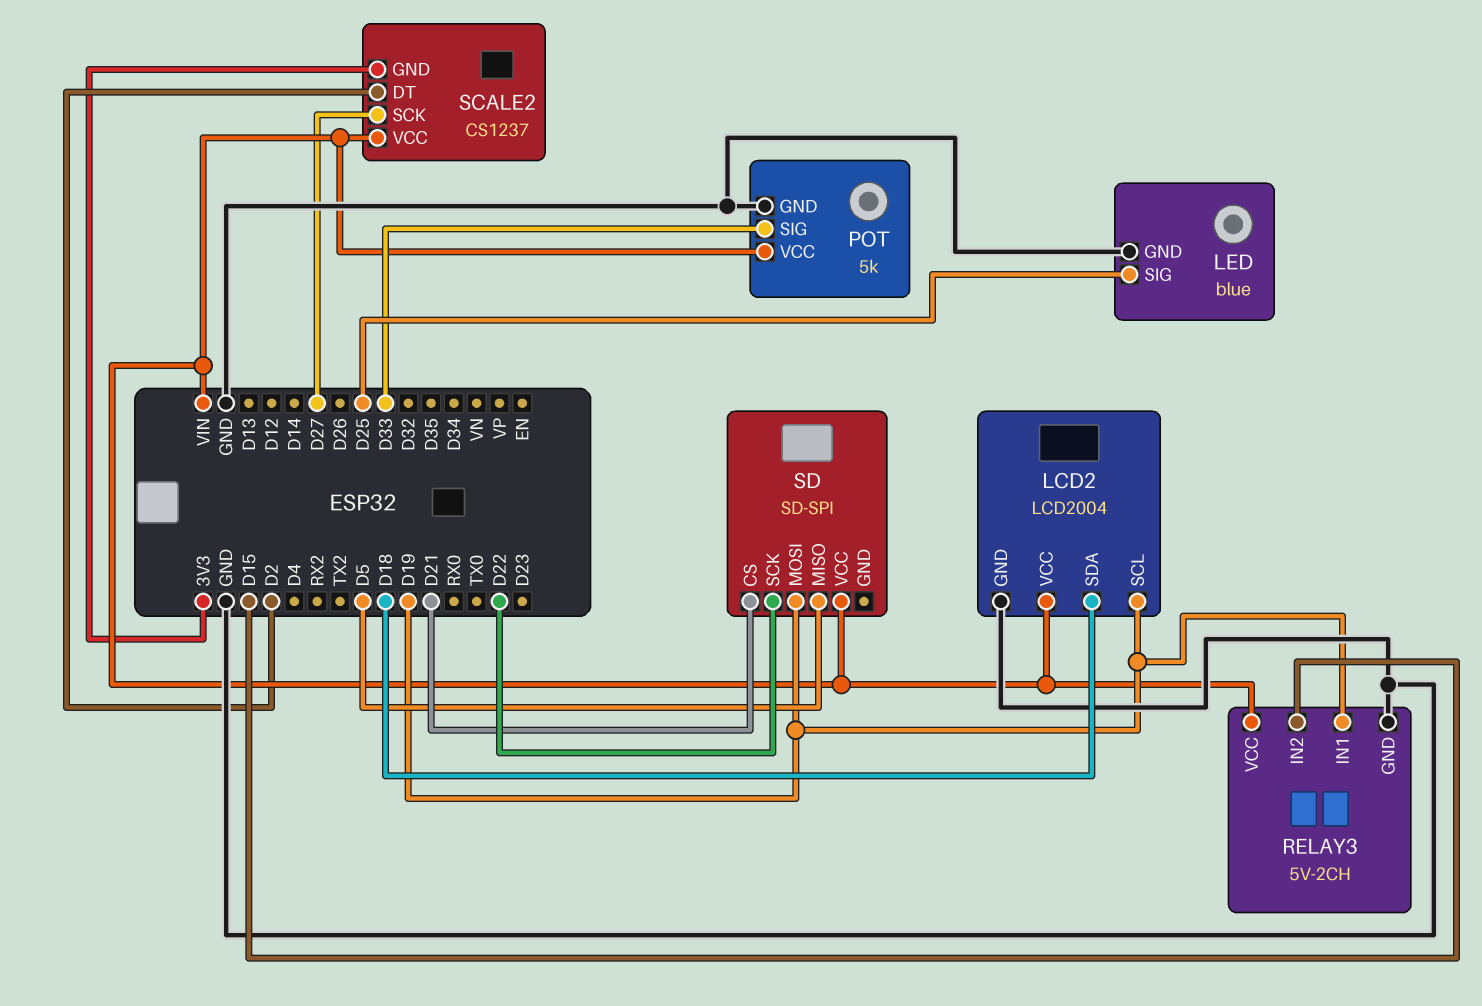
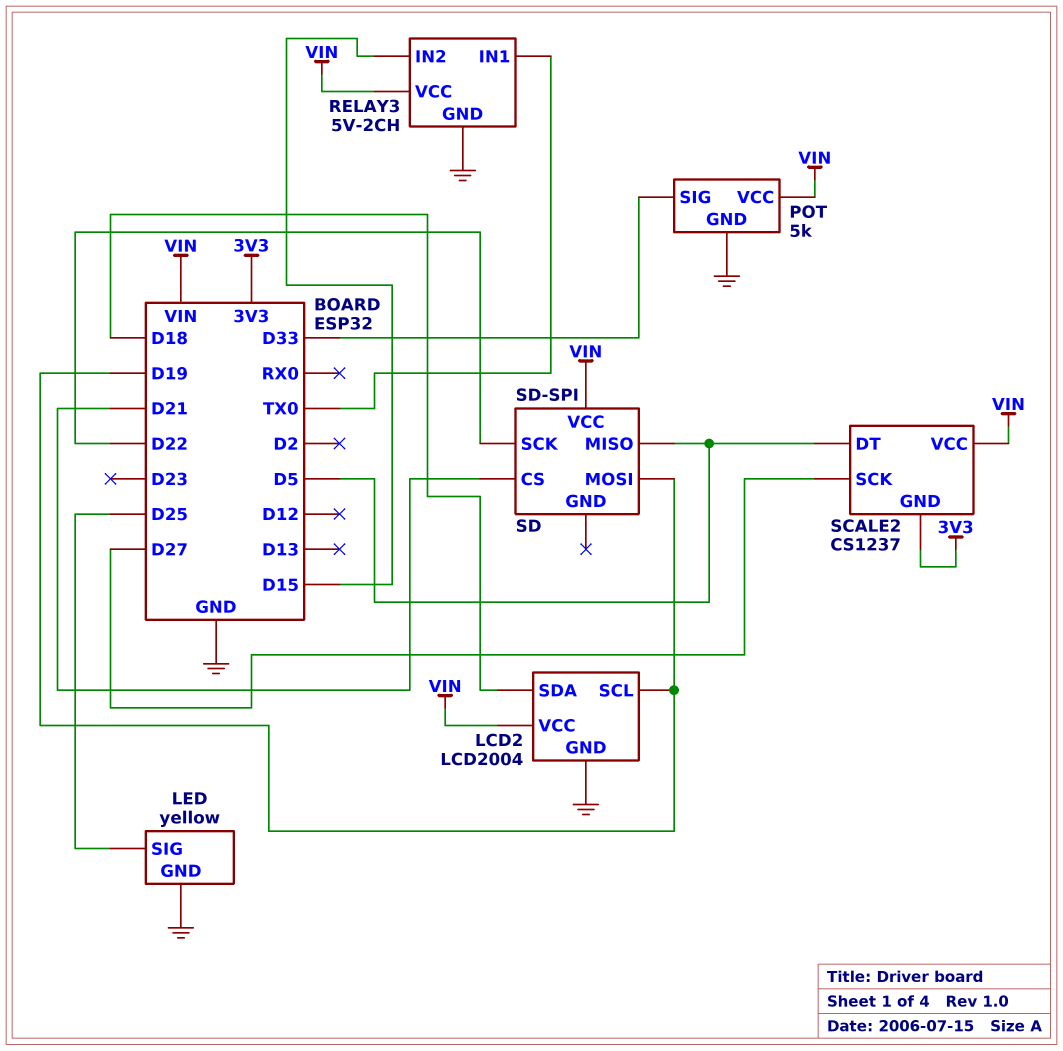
LED: blue -> yellow
RELAY3 pin IN1: D19 -> TX0
SCALE2 pin DT: D2 -> D5

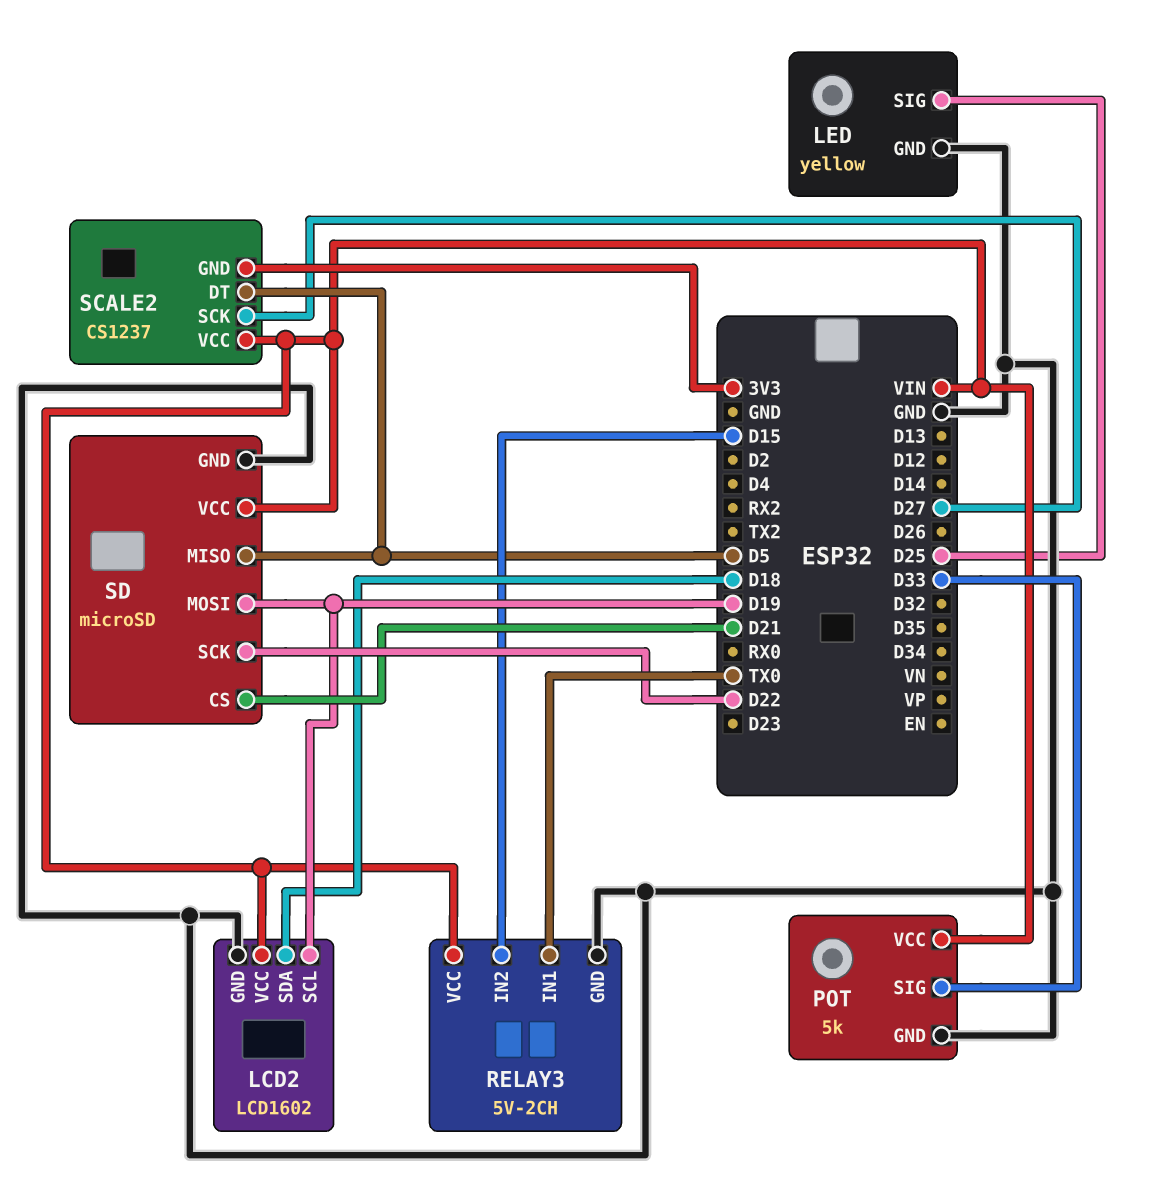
LCD2: LCD2004 -> LCD1602
SD: SD-SPI -> microSD
SD pin GND: none -> GND

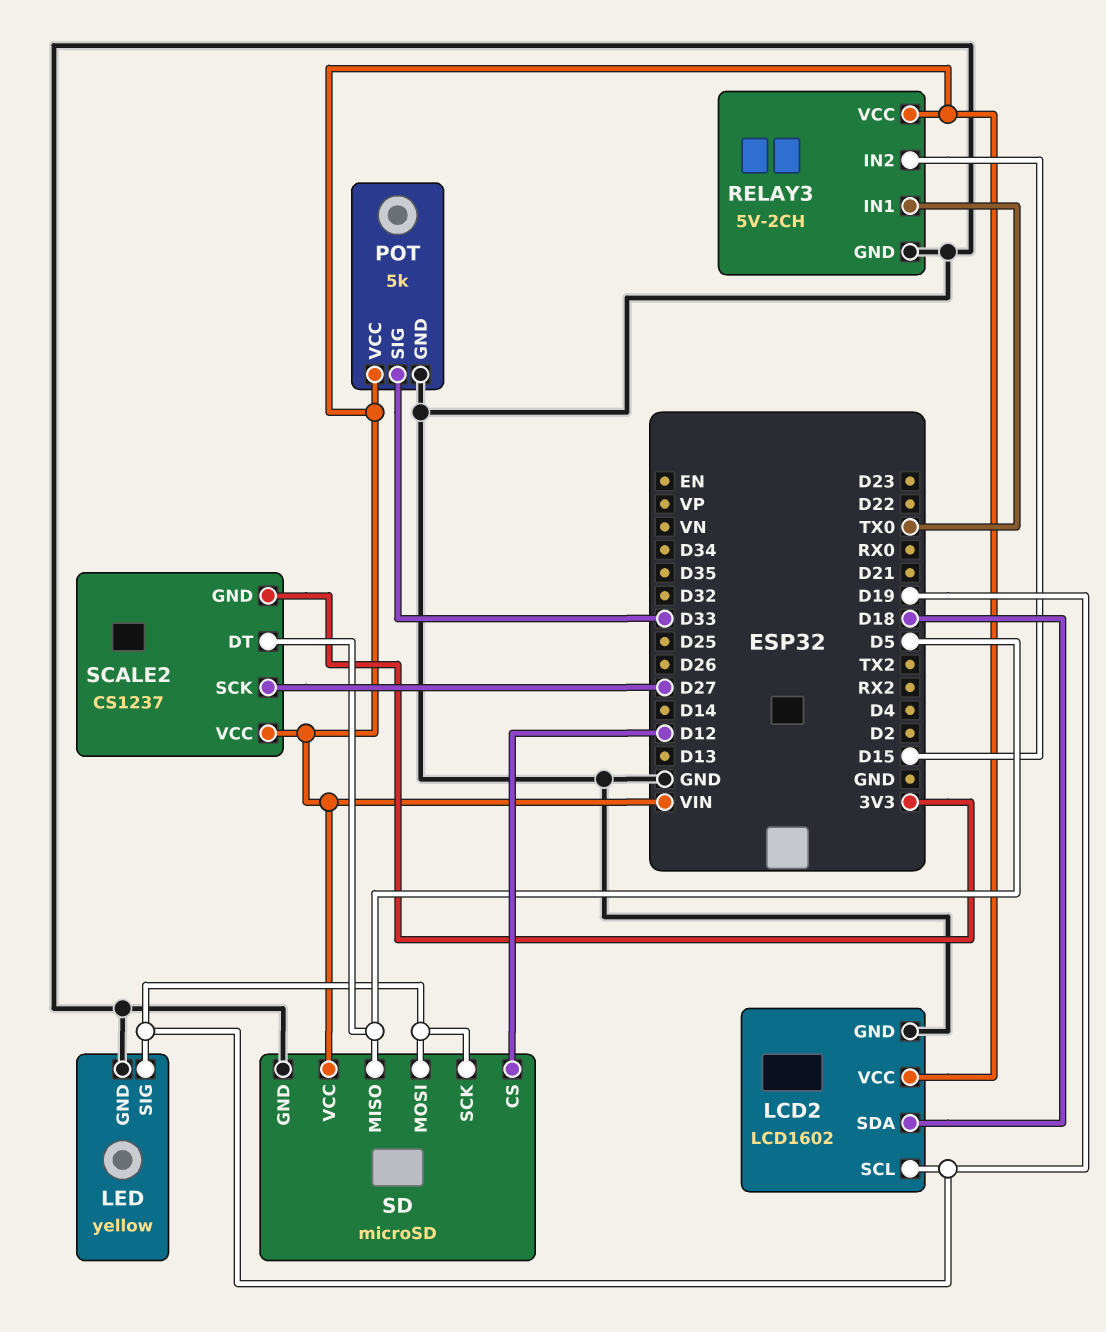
LED pin SIG: D25 -> D19
SD pin CS: D21 -> D12
SD pin SCK: D22 -> D19

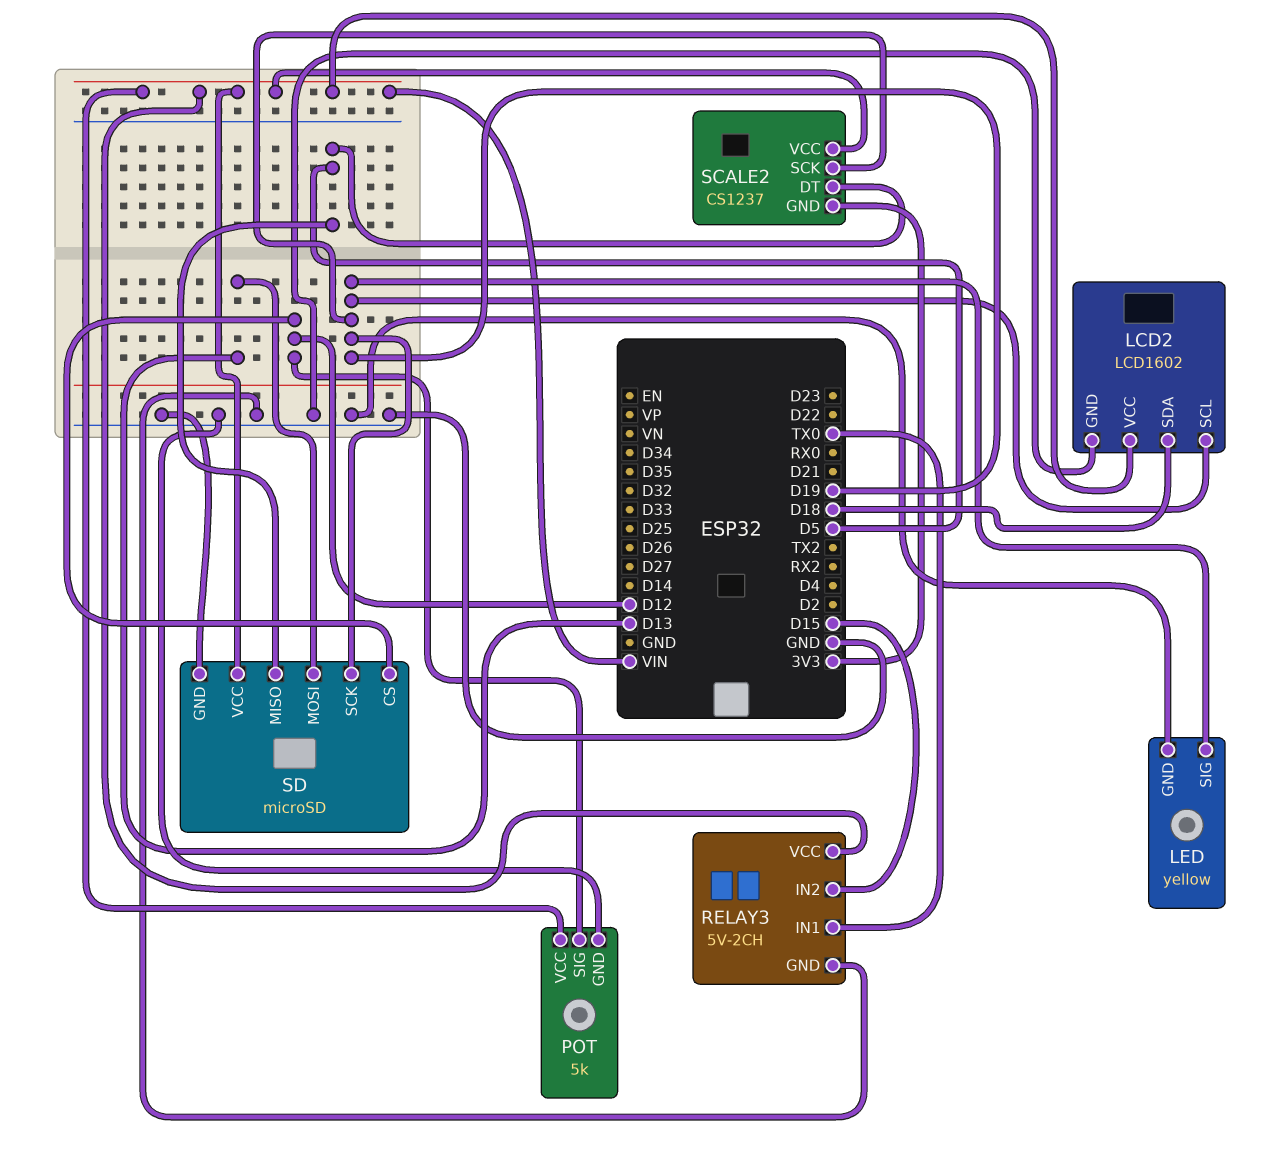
POT pin SIG: D33 -> D12
SCALE2 pin SCK: D27 -> D19
SD pin MOSI: D19 -> D13

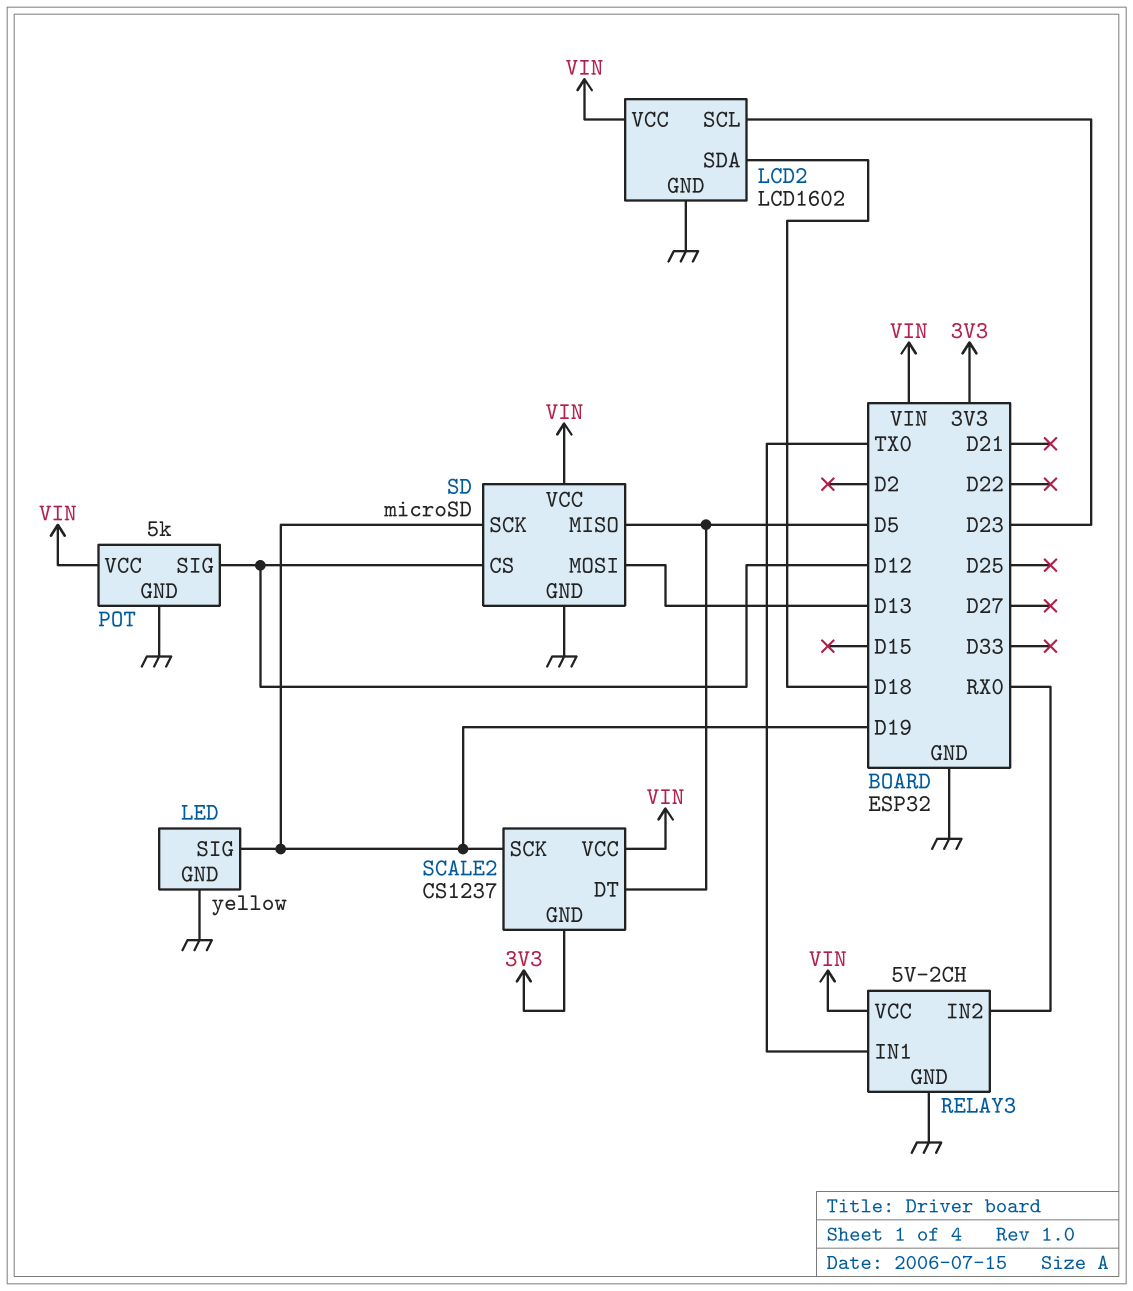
LCD2 pin SCL: D19 -> D23
RELAY3 pin IN2: D15 -> RX0

